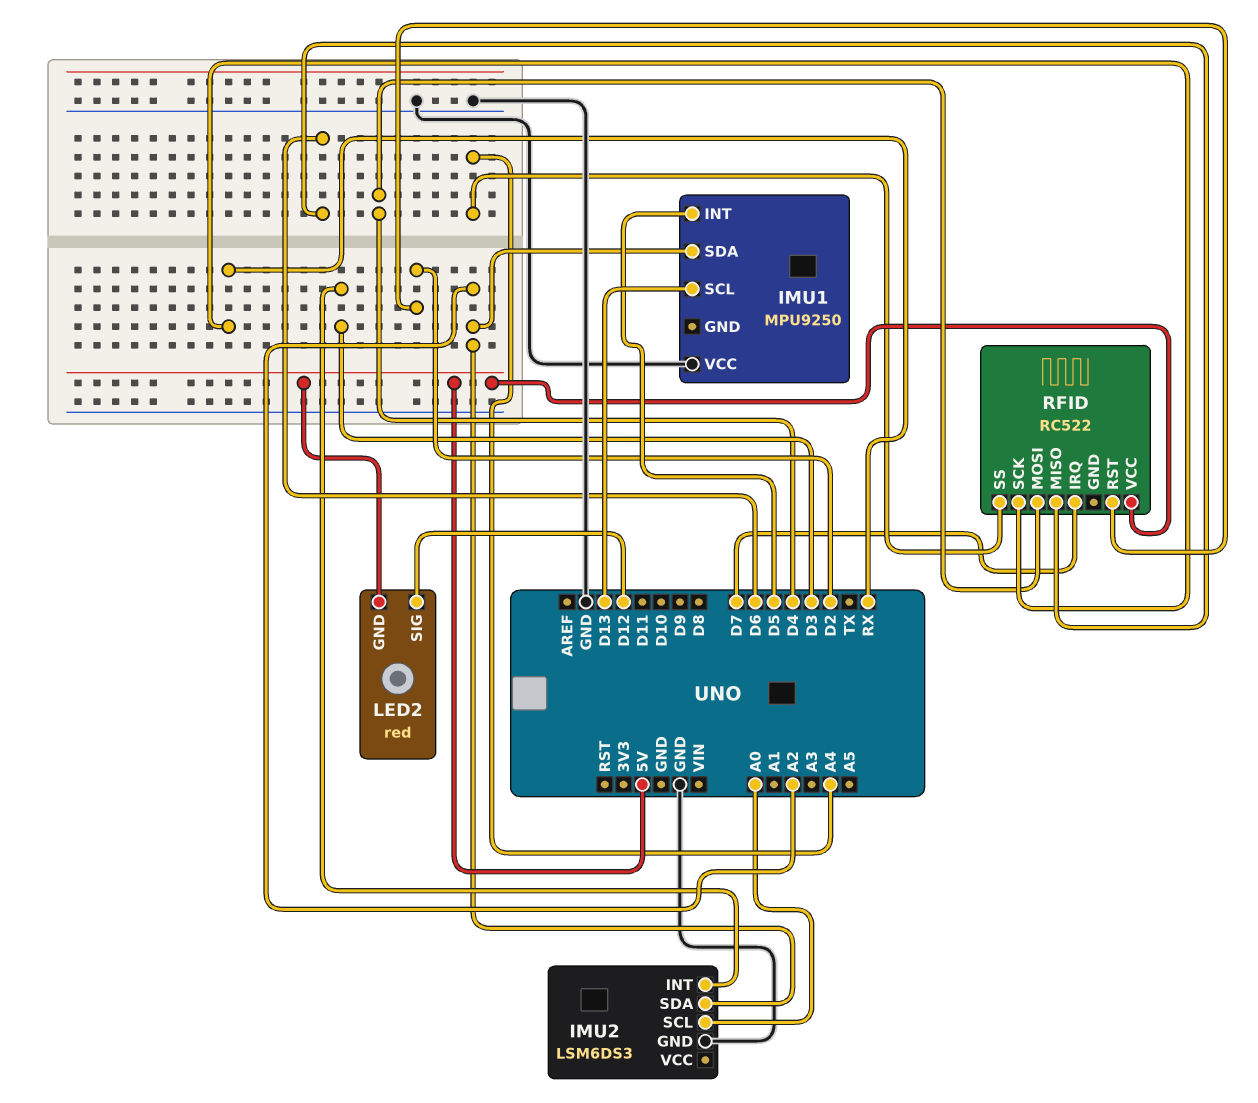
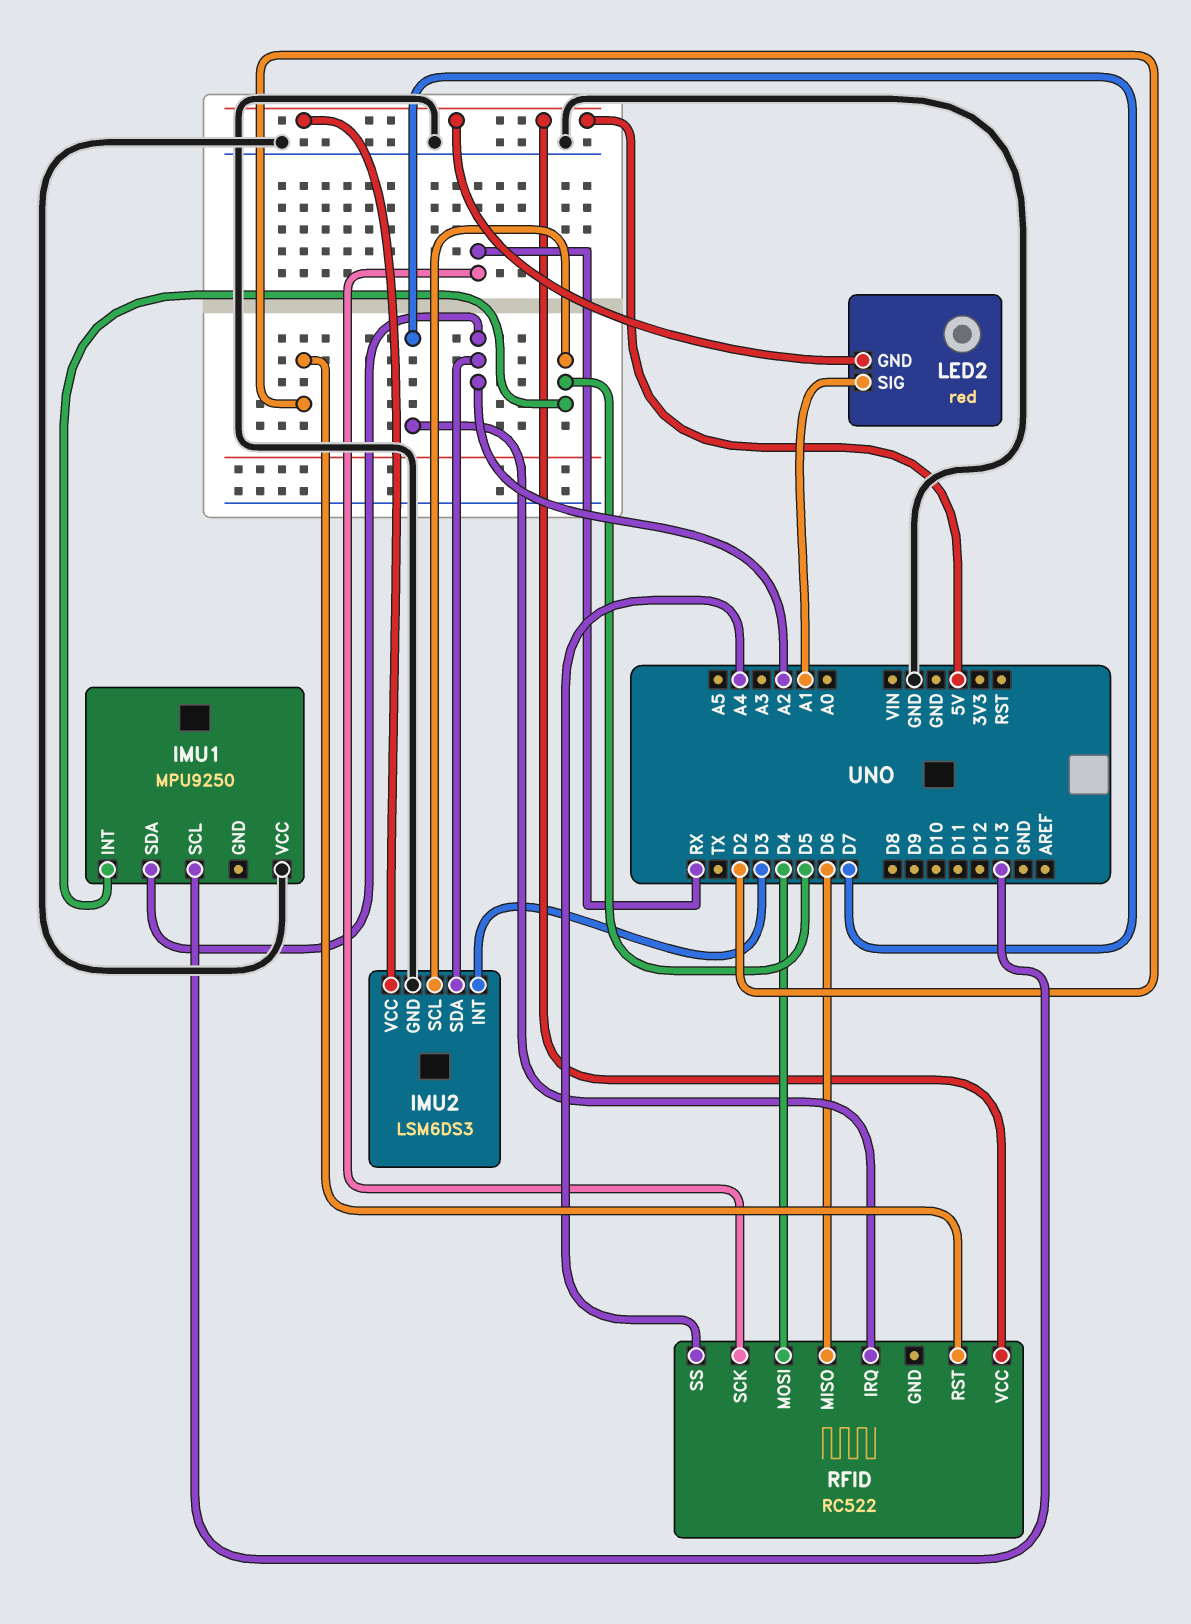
IMU2 pin SCL: A0 -> D5
IMU2 pin VCC: none -> 5V
LED2 pin SIG: D12 -> A1

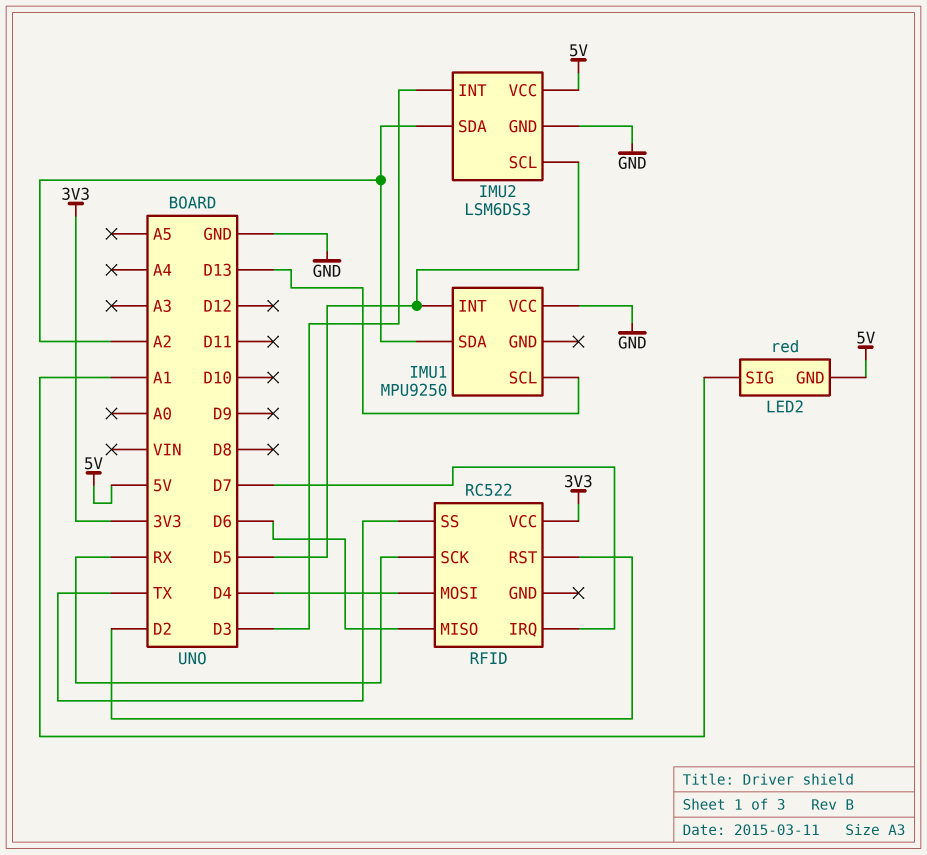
RFID pin SS: A4 -> TX
RFID pin VCC: 5V -> 3V3

